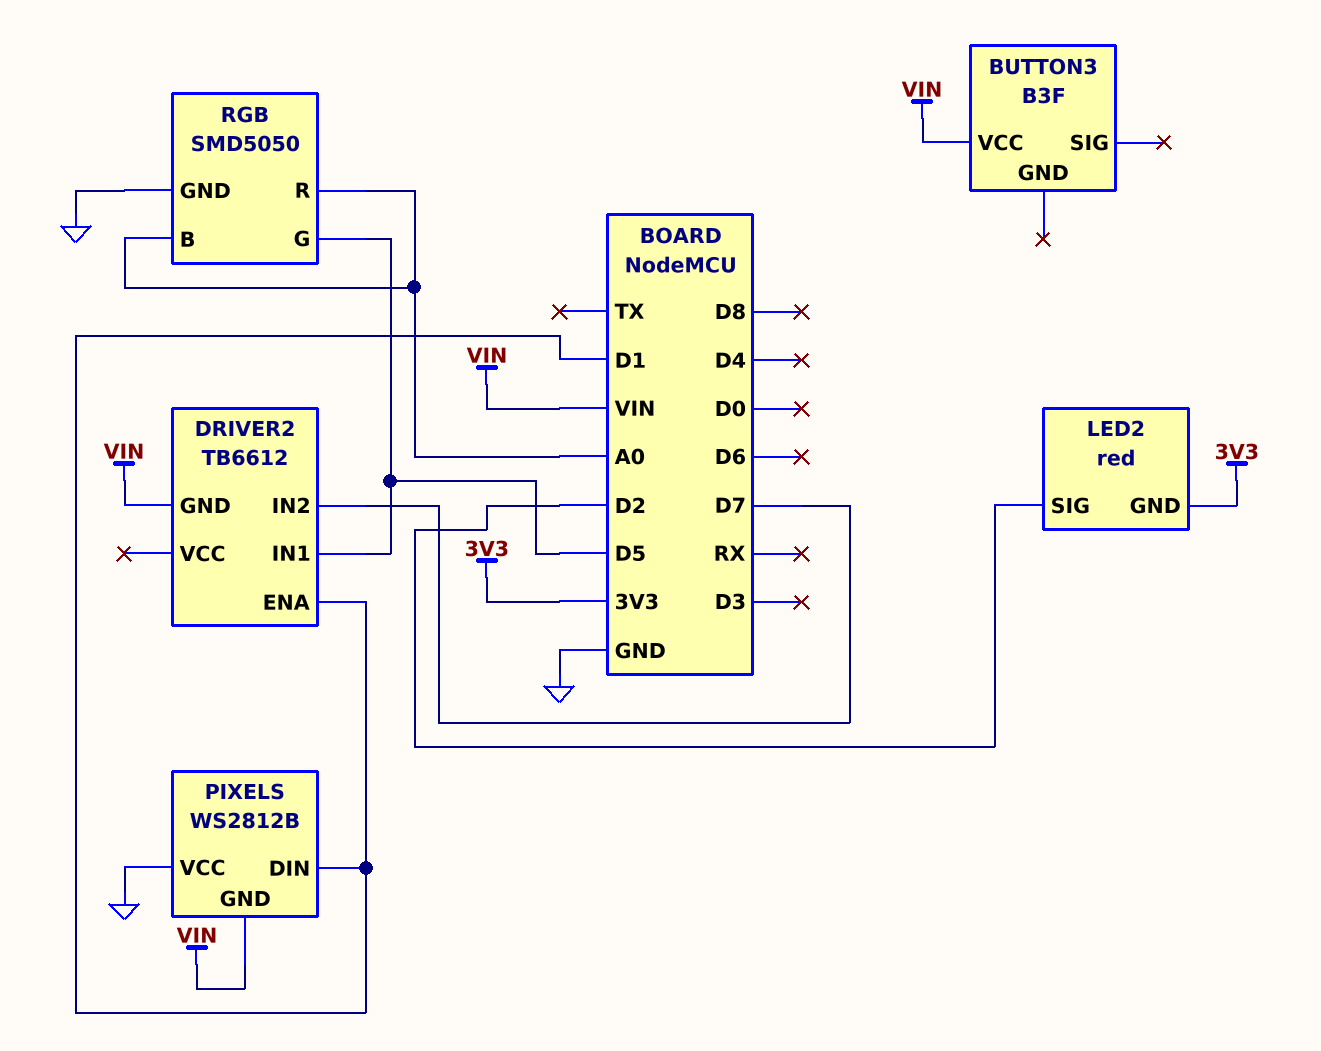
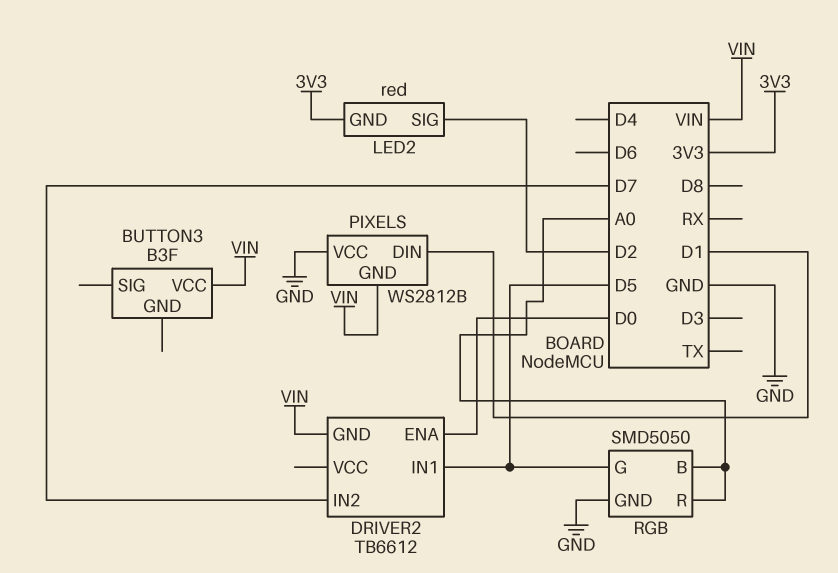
DRIVER2 pin ENA: D1 -> D0

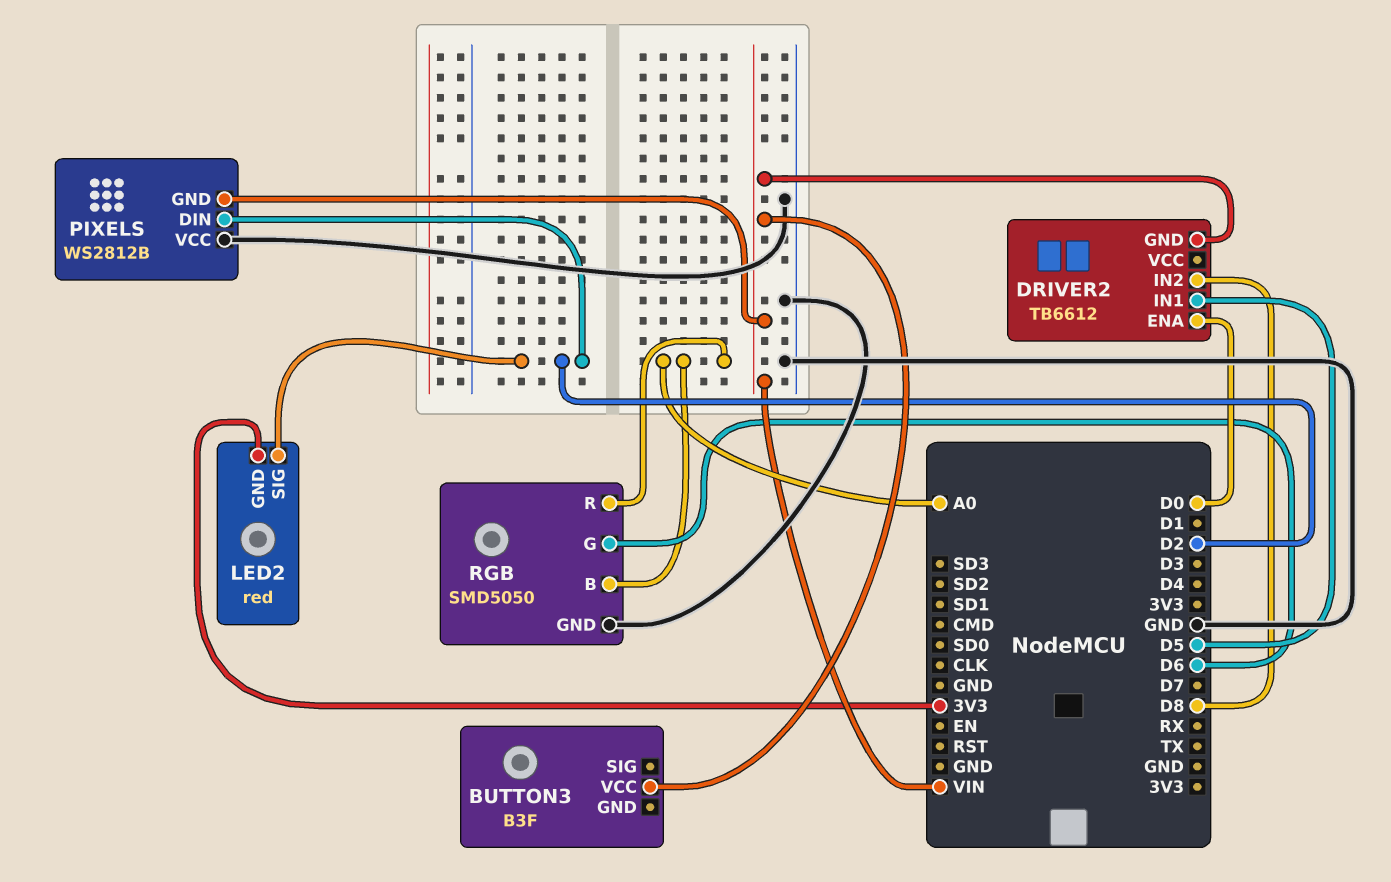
DRIVER2 pin IN2: D7 -> D8
PIXELS pin DIN: D1 -> D2
RGB pin G: D5 -> D6

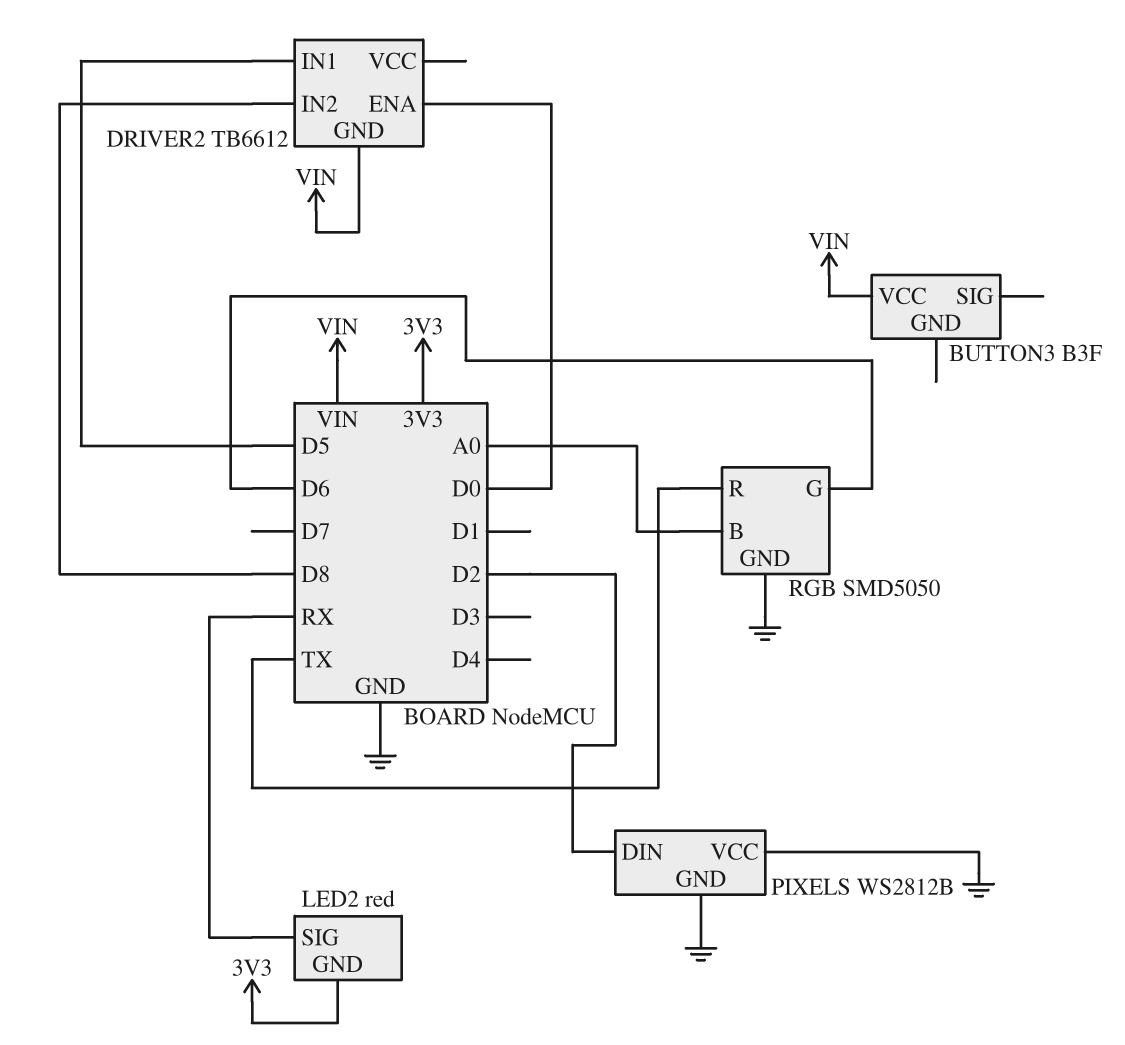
LED2 pin SIG: D2 -> RX
PIXELS pin GND: VIN -> GND
RGB pin R: A0 -> TX

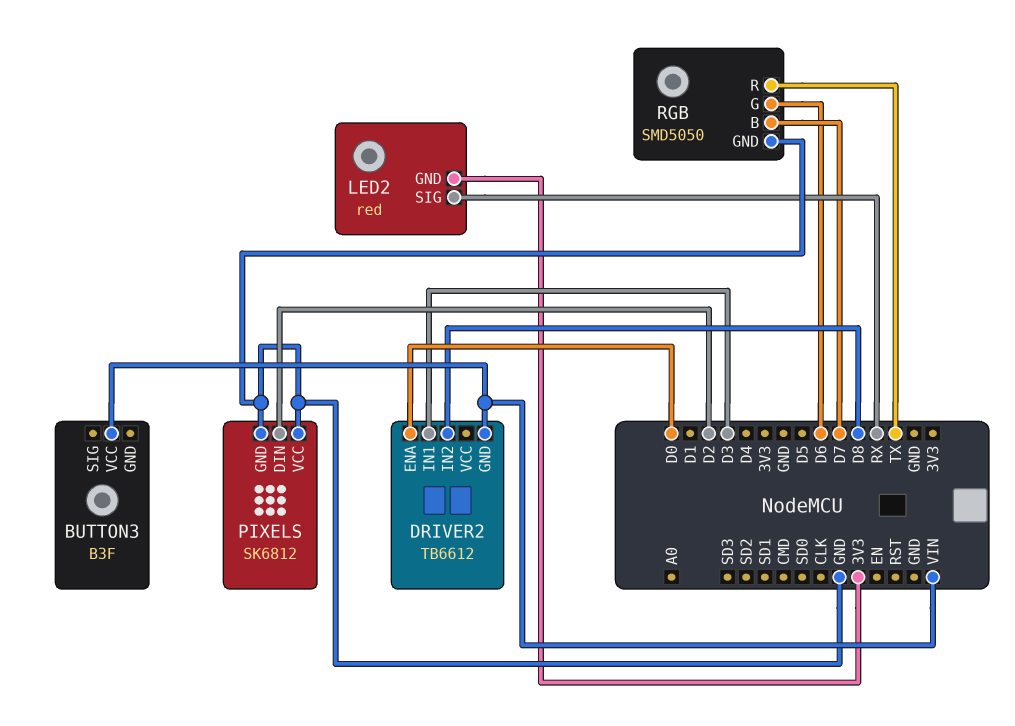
DRIVER2 pin IN1: D5 -> D3
PIXELS: WS2812B -> SK6812
RGB pin B: A0 -> D7

